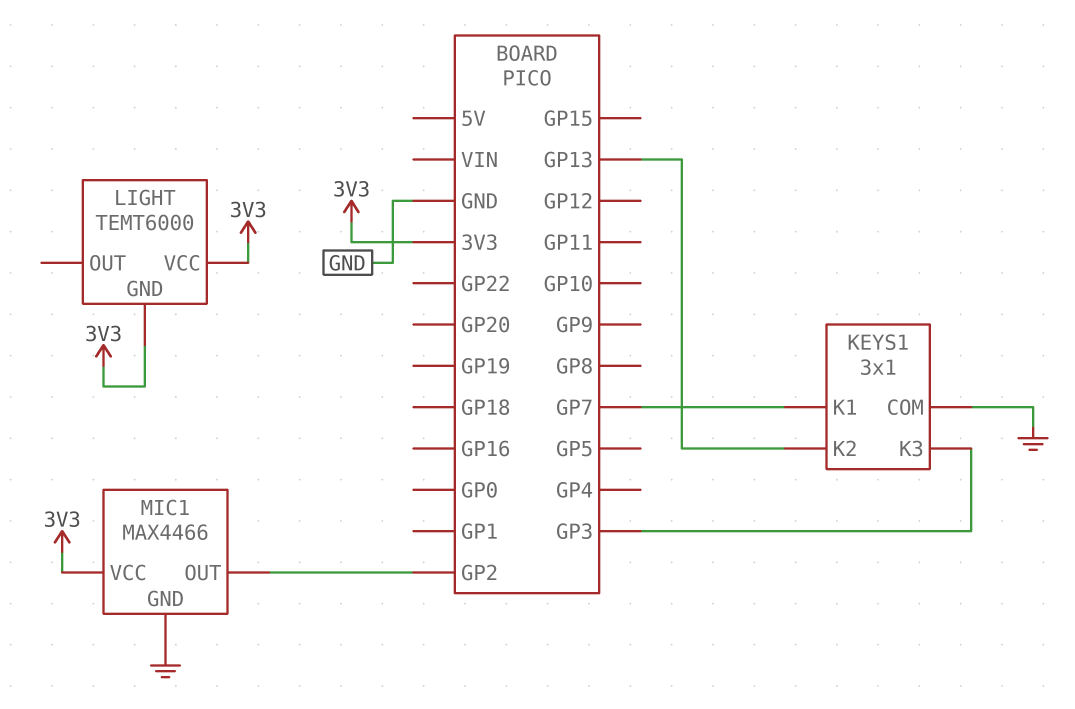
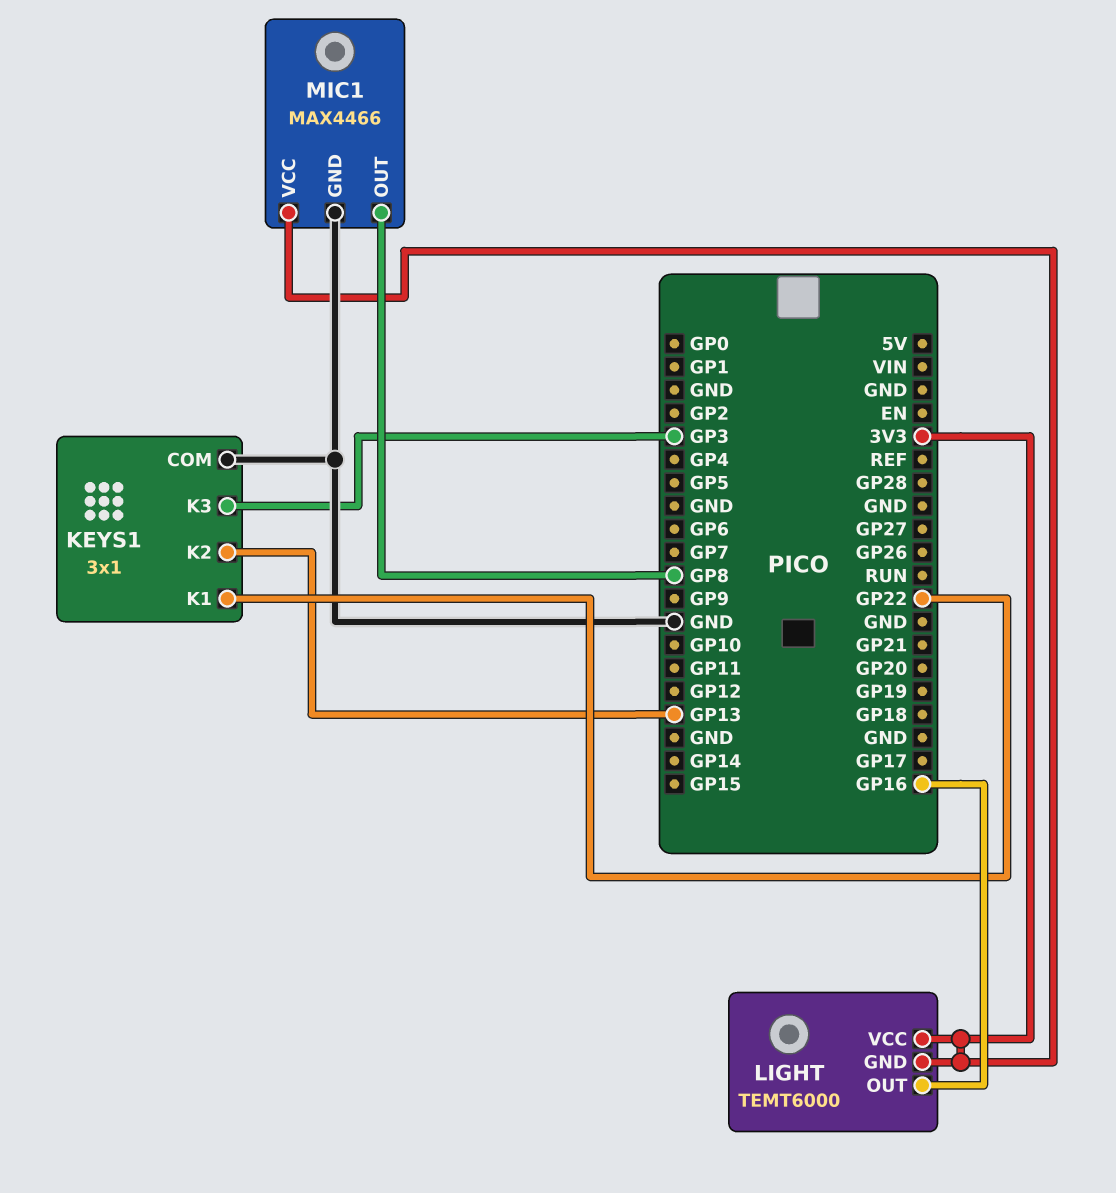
KEYS1 pin K1: GP7 -> GP22
LIGHT pin OUT: none -> GP16
MIC1 pin OUT: GP2 -> GP8

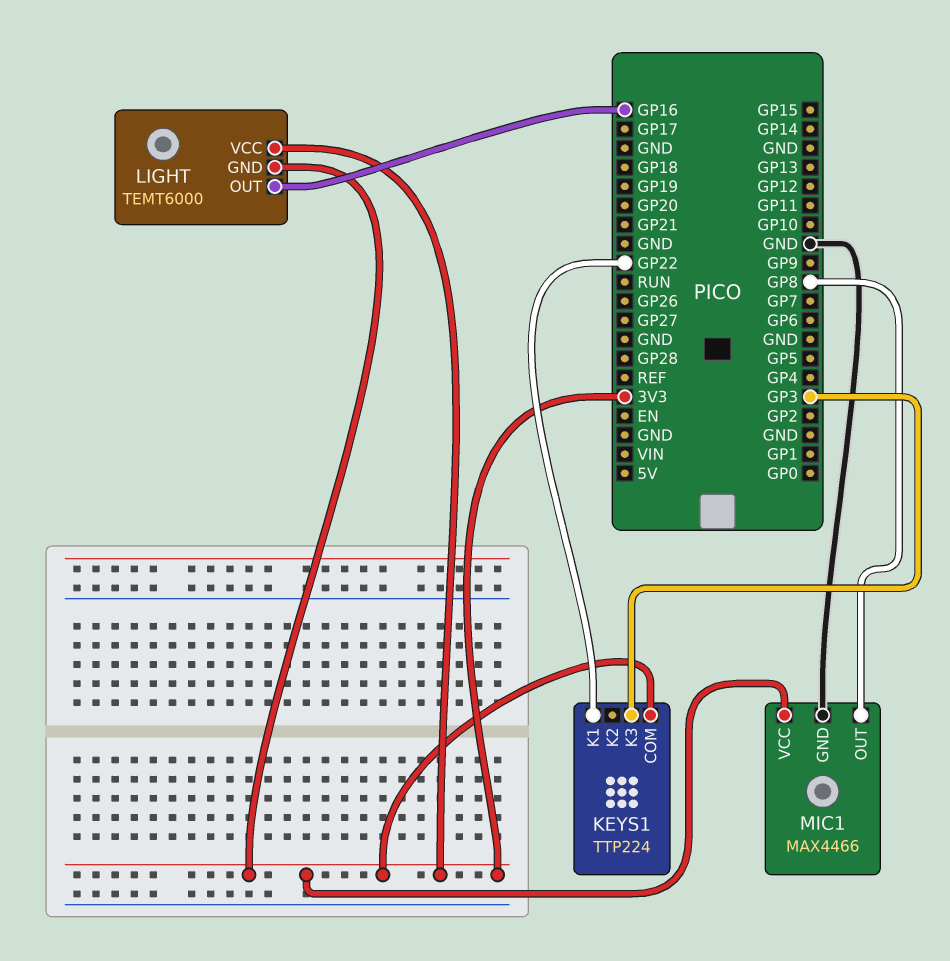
KEYS1: 3x1 -> TTP224
KEYS1 pin COM: GND -> 3V3
KEYS1 pin K2: GP13 -> none

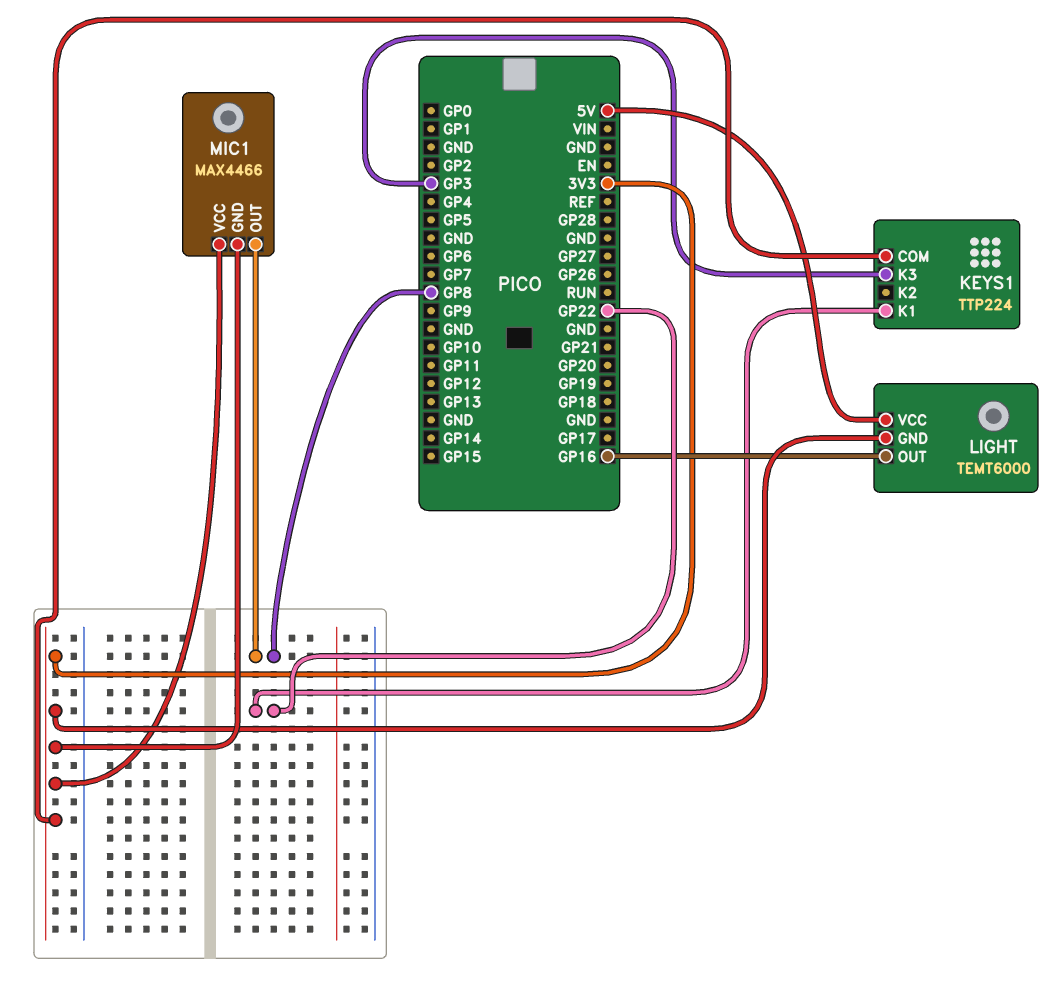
LIGHT pin VCC: 3V3 -> 5V
MIC1 pin GND: GND -> 3V3

